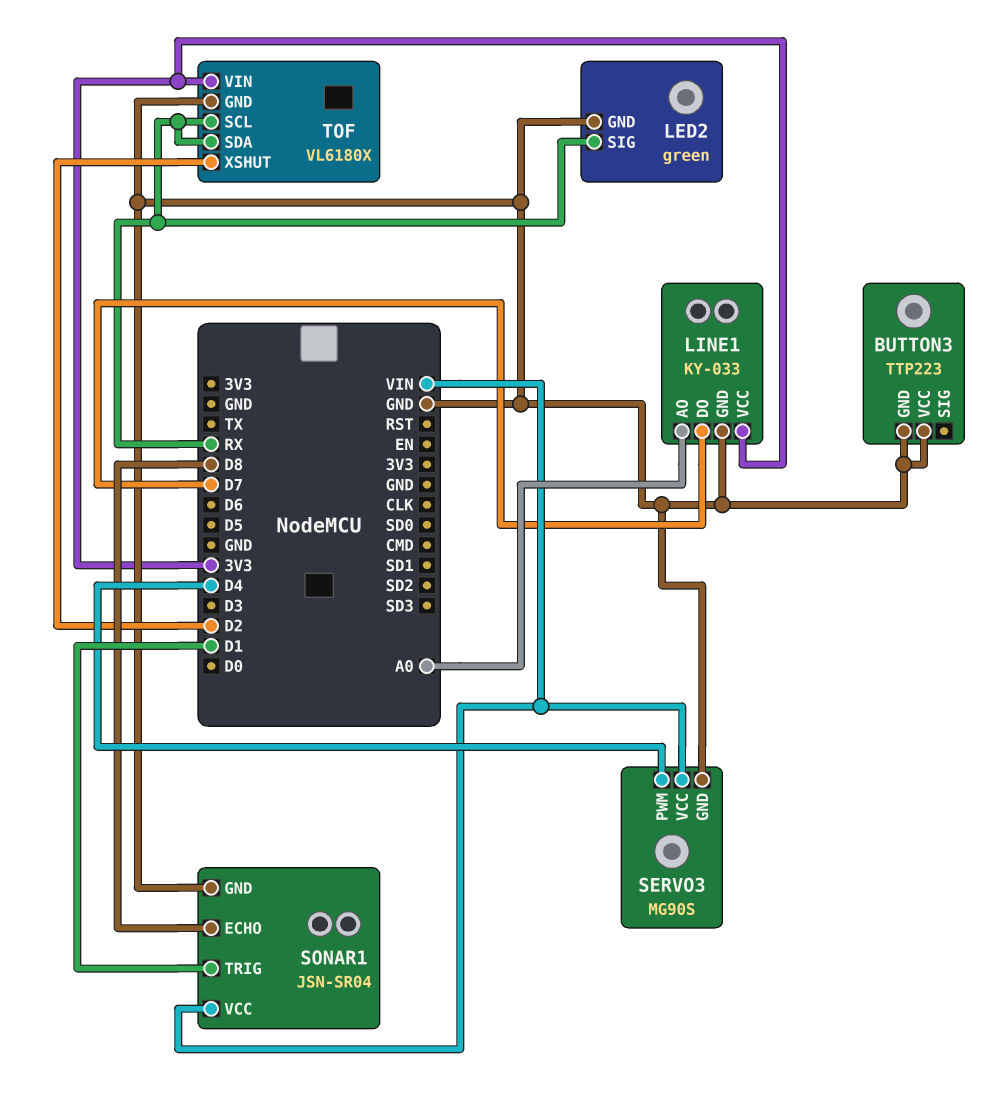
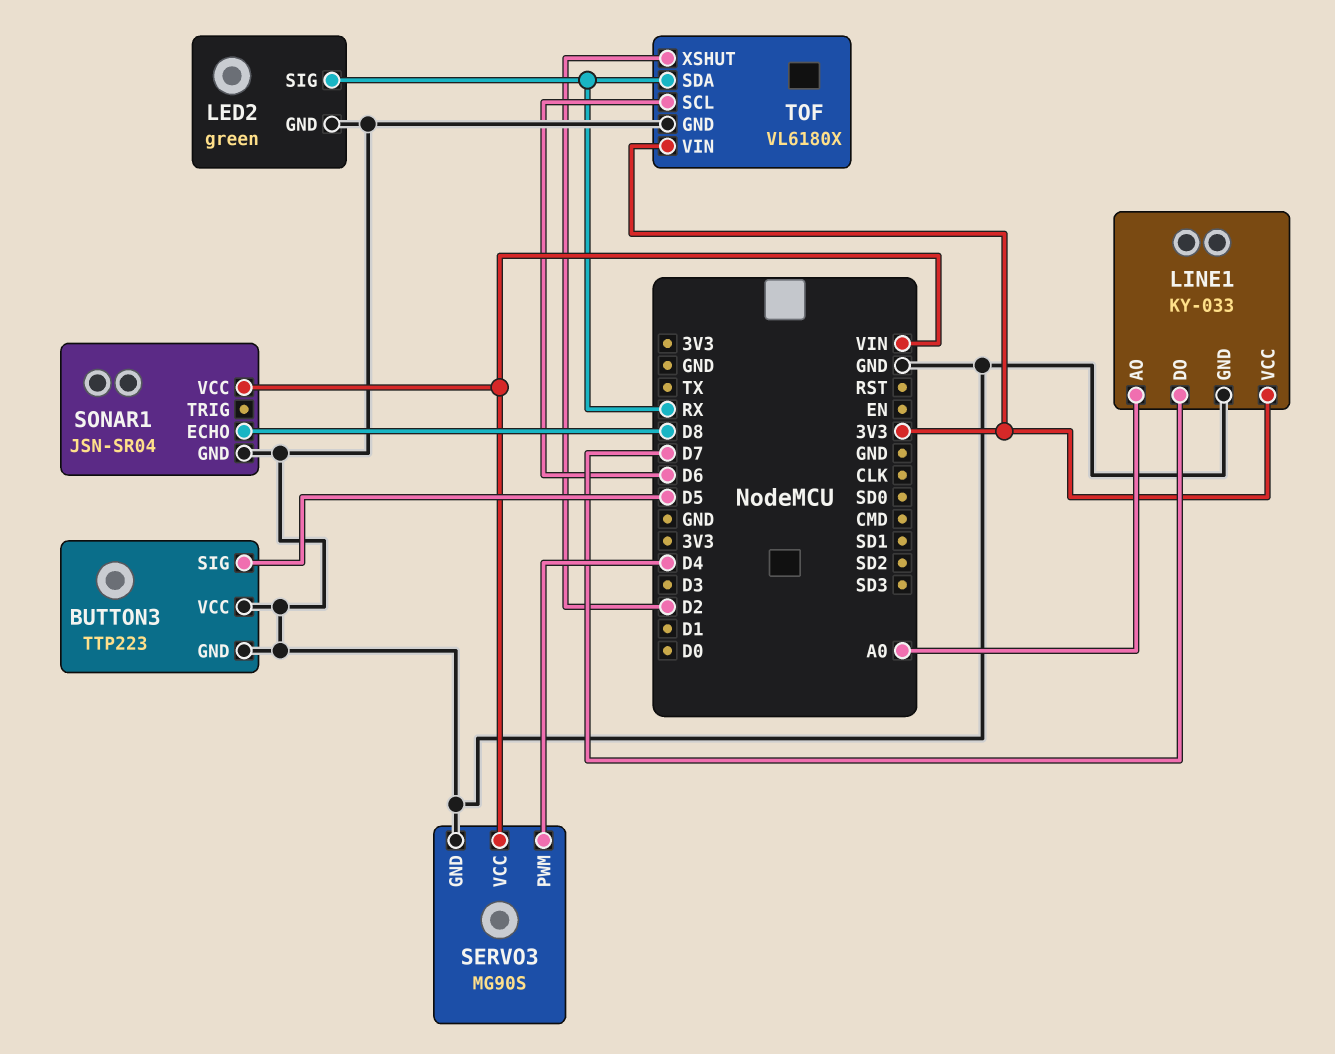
BUTTON3 pin SIG: none -> D5
SONAR1 pin TRIG: D1 -> none
TOF pin SCL: RX -> D6

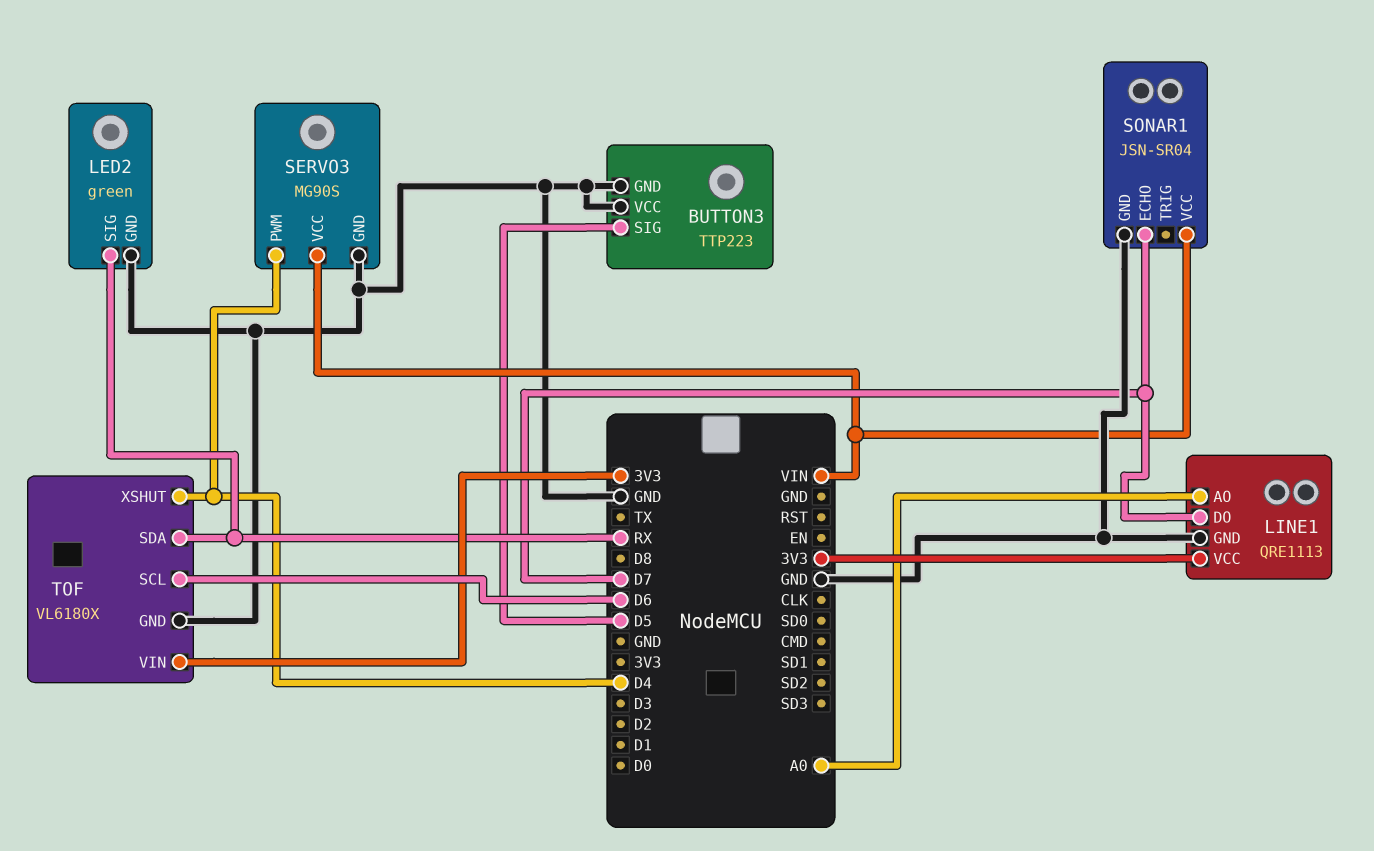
LINE1: KY-033 -> QRE1113
SONAR1 pin ECHO: D8 -> D7
TOF pin XSHUT: D2 -> D4

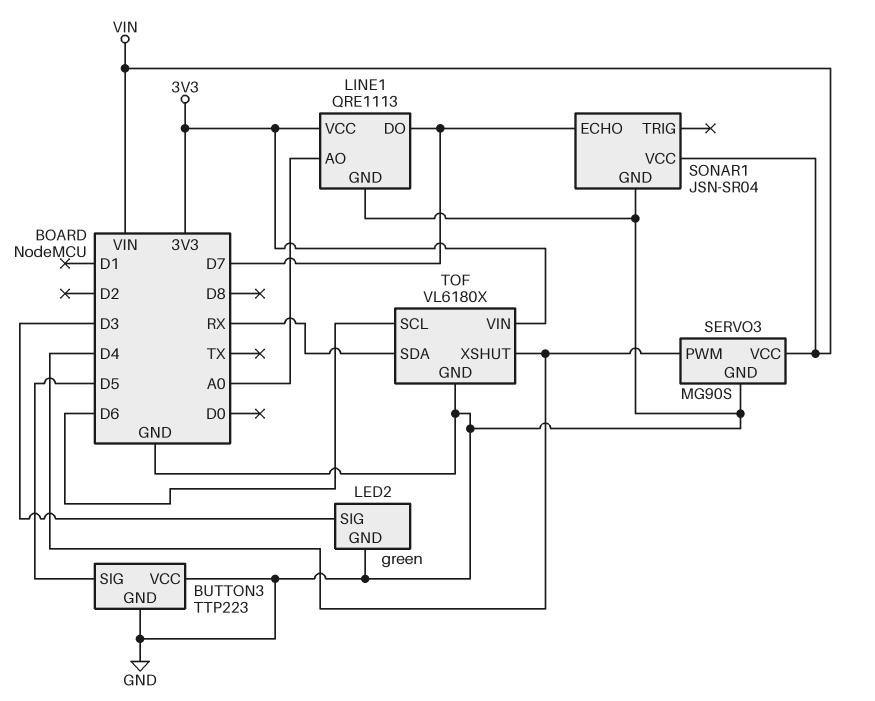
LED2 pin SIG: RX -> D3

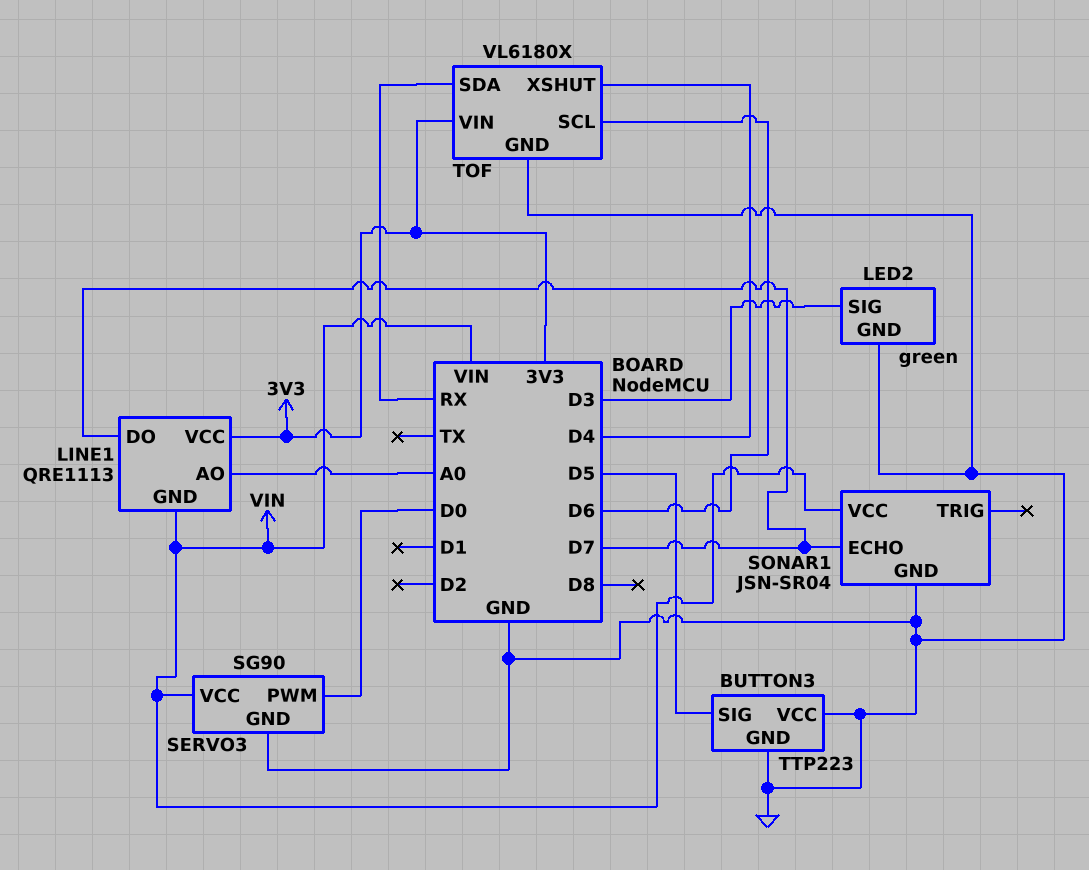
LINE1 pin GND: GND -> VIN
SERVO3: MG90S -> SG90
SERVO3 pin PWM: D4 -> D0

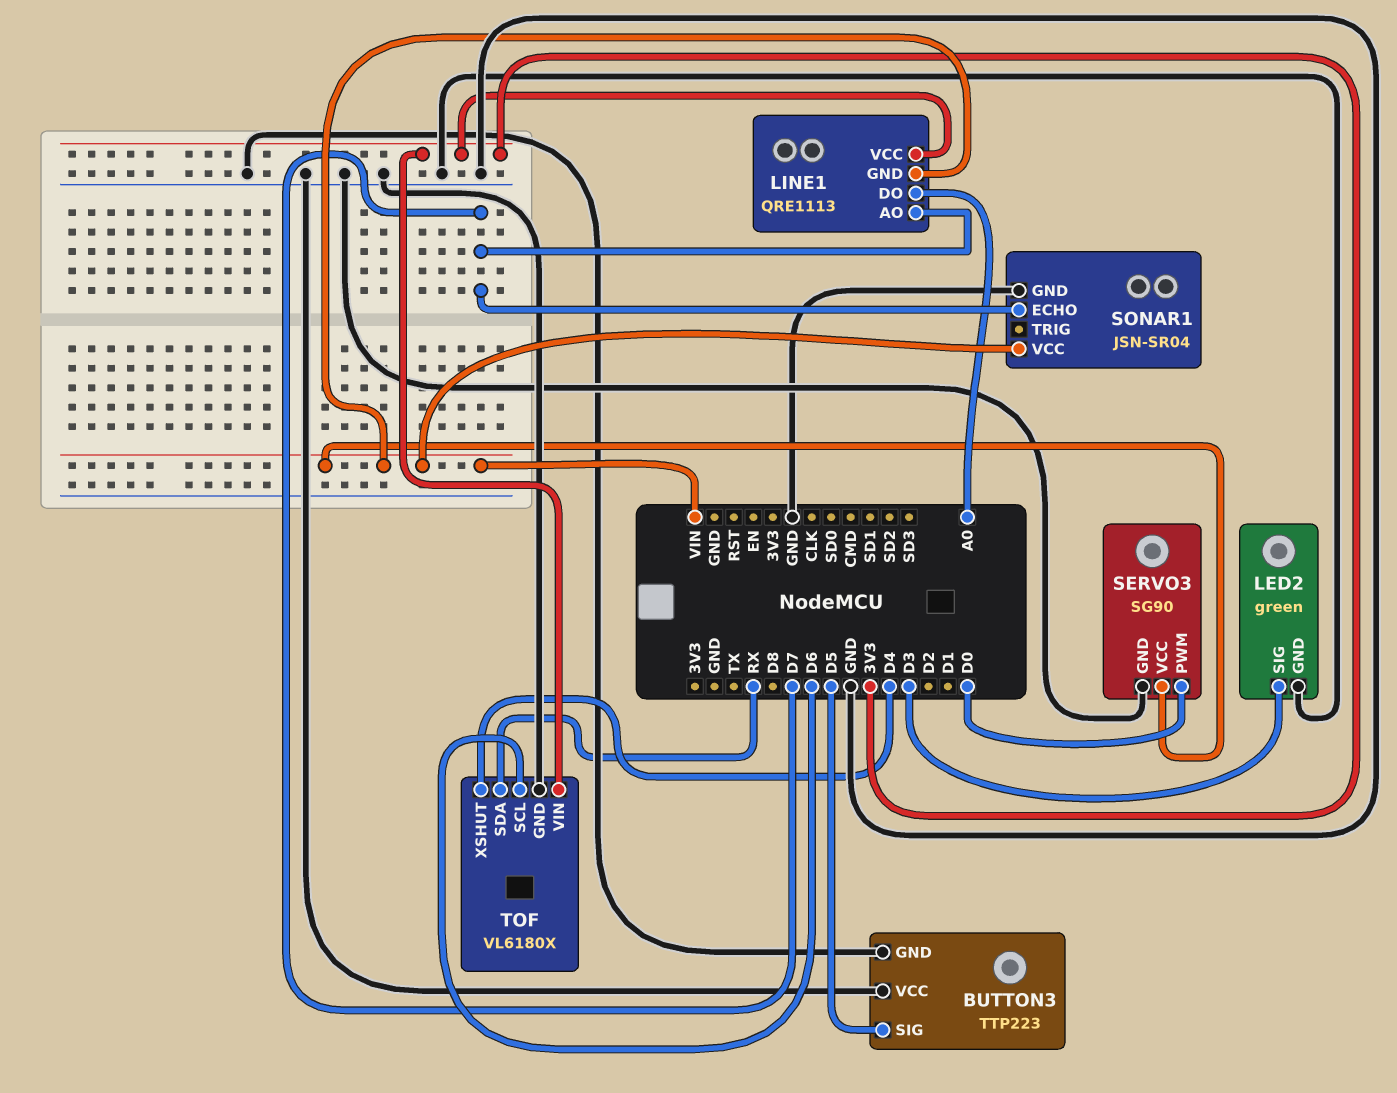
LINE1 pin AO: A0 -> D7
LINE1 pin DO: D7 -> A0

